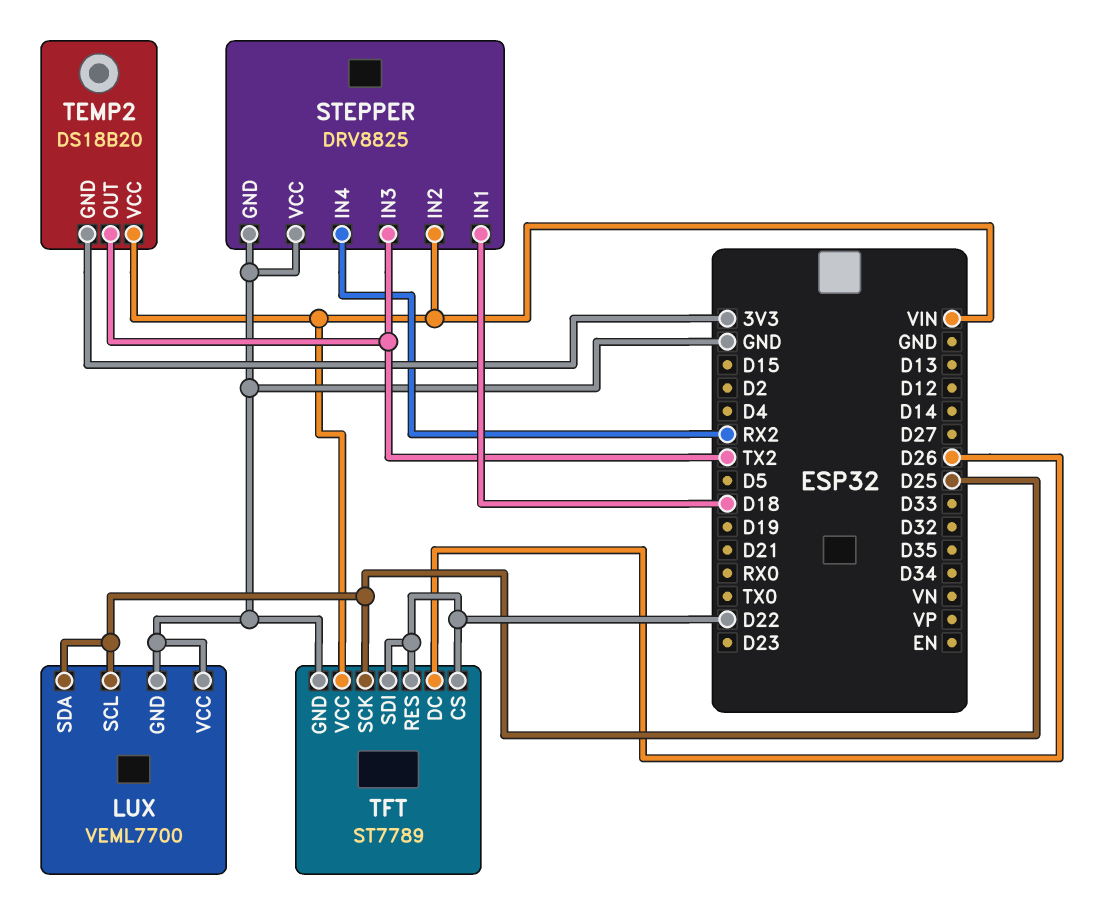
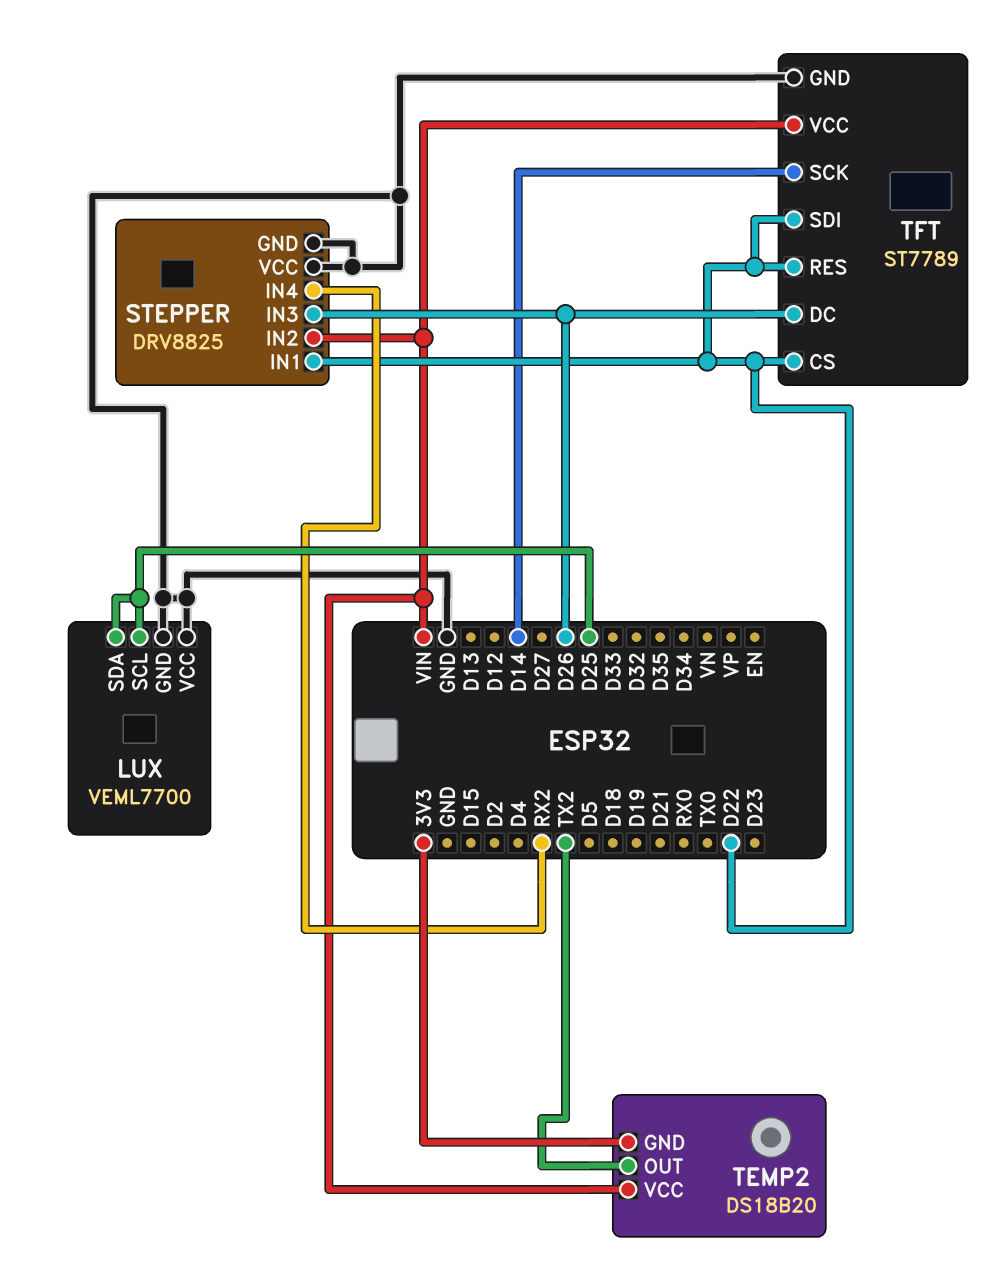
STEPPER pin IN1: D18 -> D22
STEPPER pin IN3: TX2 -> D26
TFT pin SCK: D25 -> D14

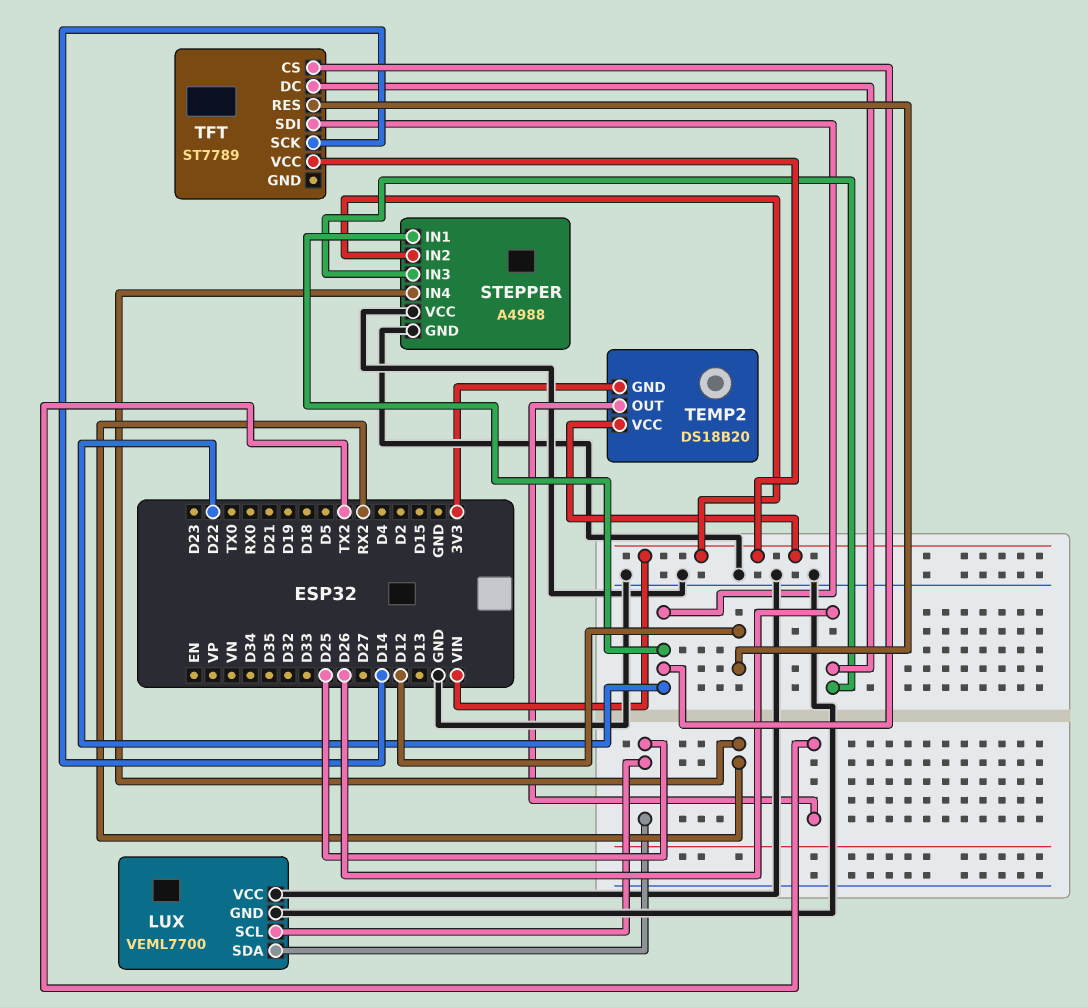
STEPPER: DRV8825 -> A4988
TFT pin GND: GND -> none
TFT pin RES: D22 -> D12

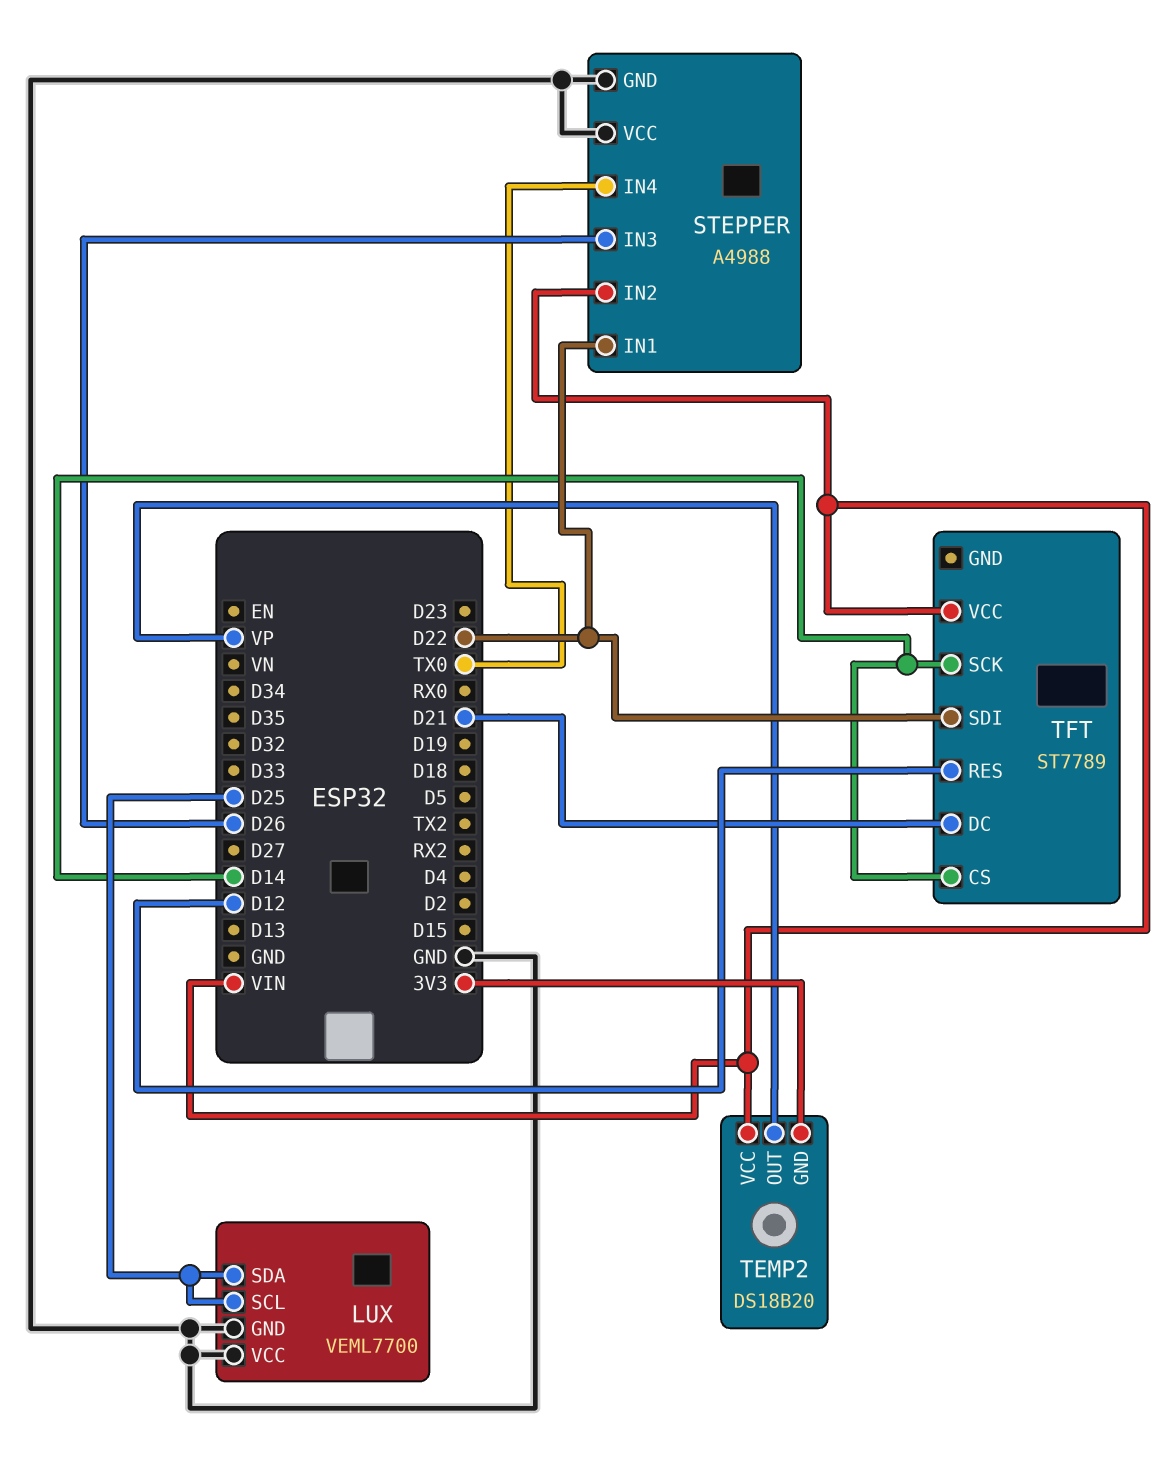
STEPPER pin IN4: RX2 -> TX0
TEMP2 pin OUT: TX2 -> VP
TFT pin CS: D22 -> D14
TFT pin DC: D26 -> D21

